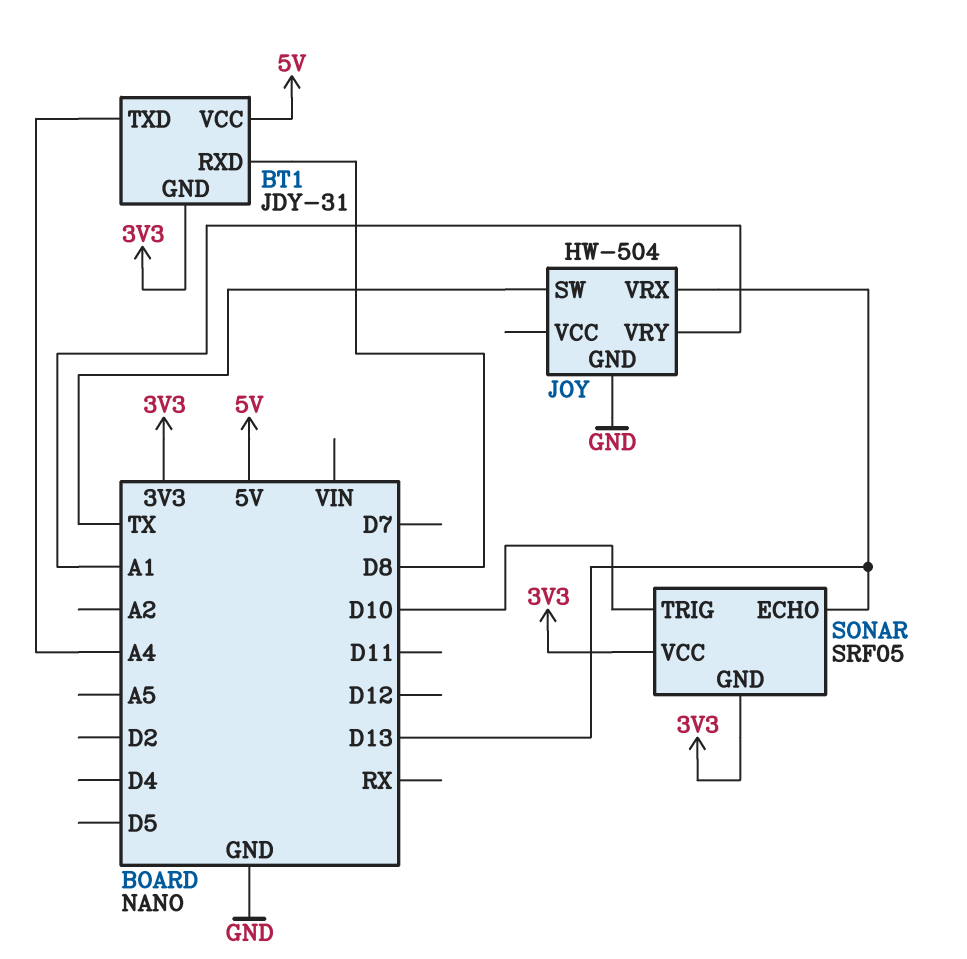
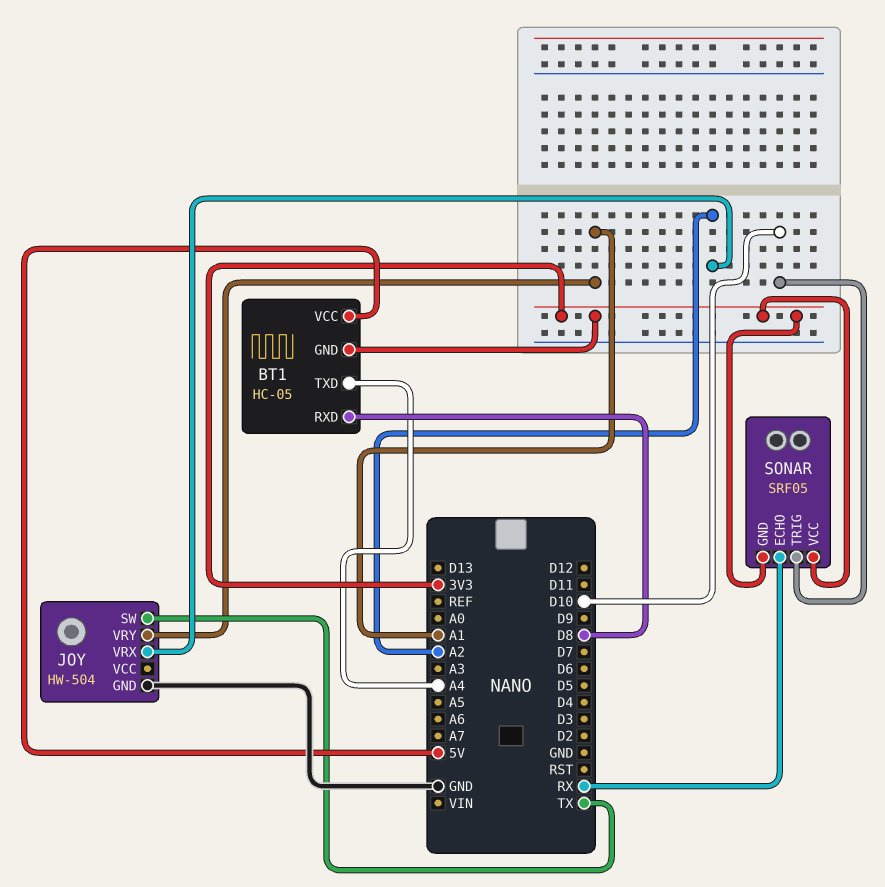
BT1: JDY-31 -> HC-05
JOY pin VRX: D13 -> A2
SONAR pin ECHO: D13 -> RX

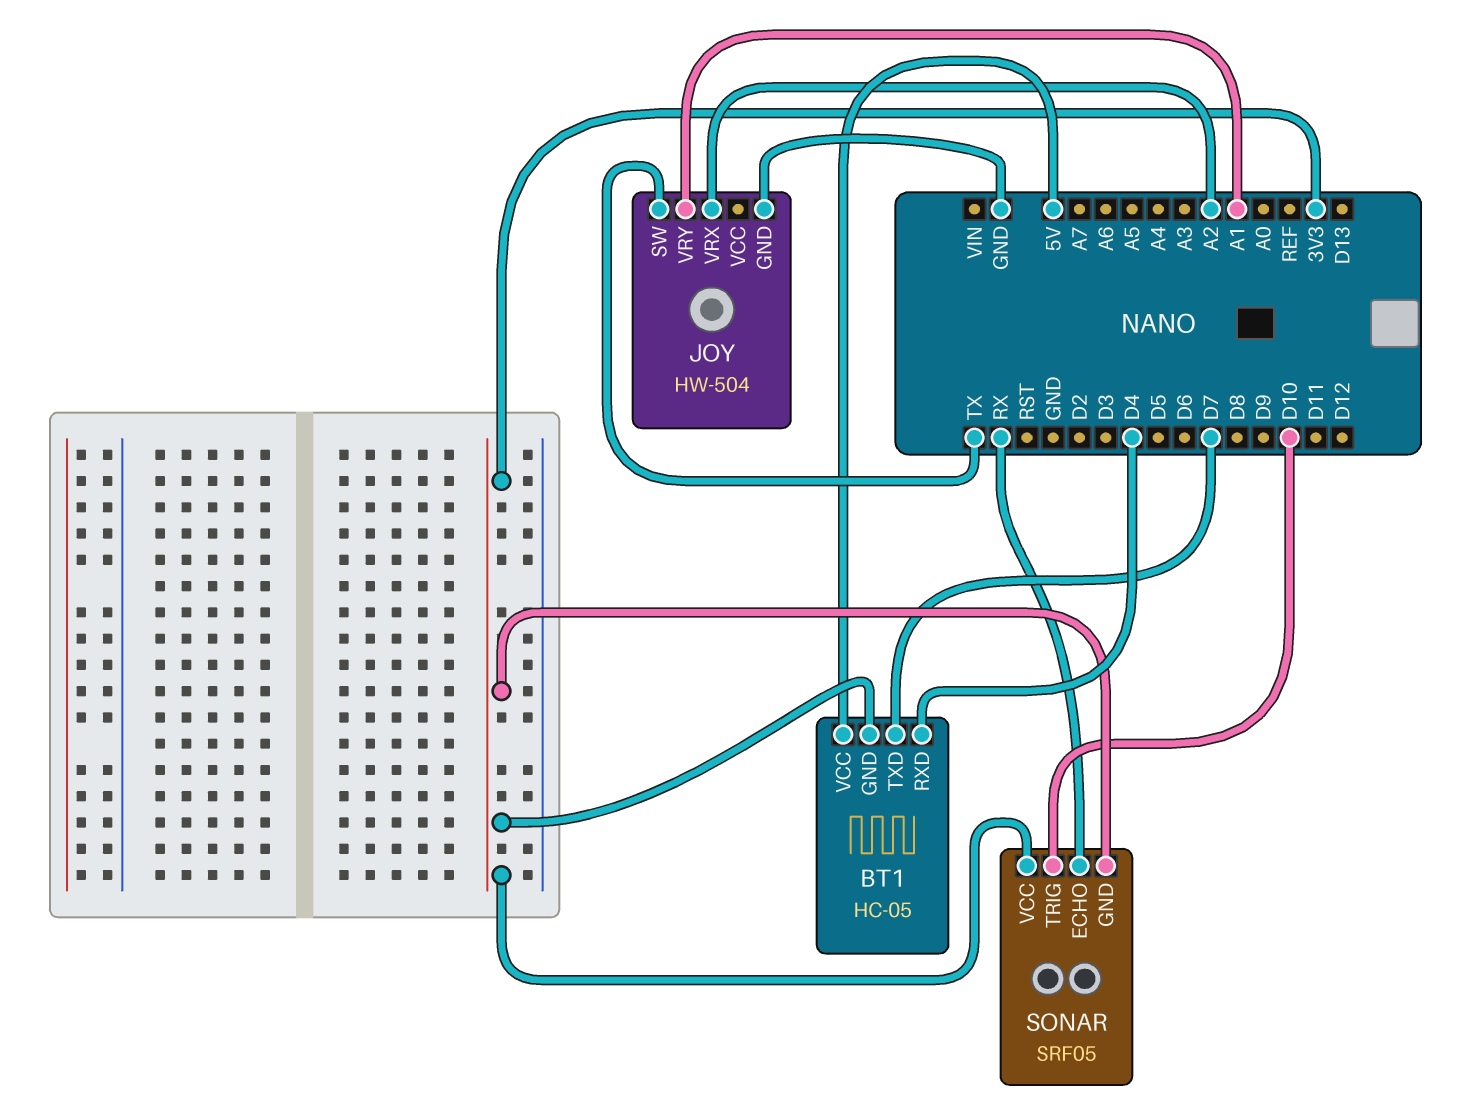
BT1 pin RXD: D8 -> D4
BT1 pin TXD: A4 -> D7

